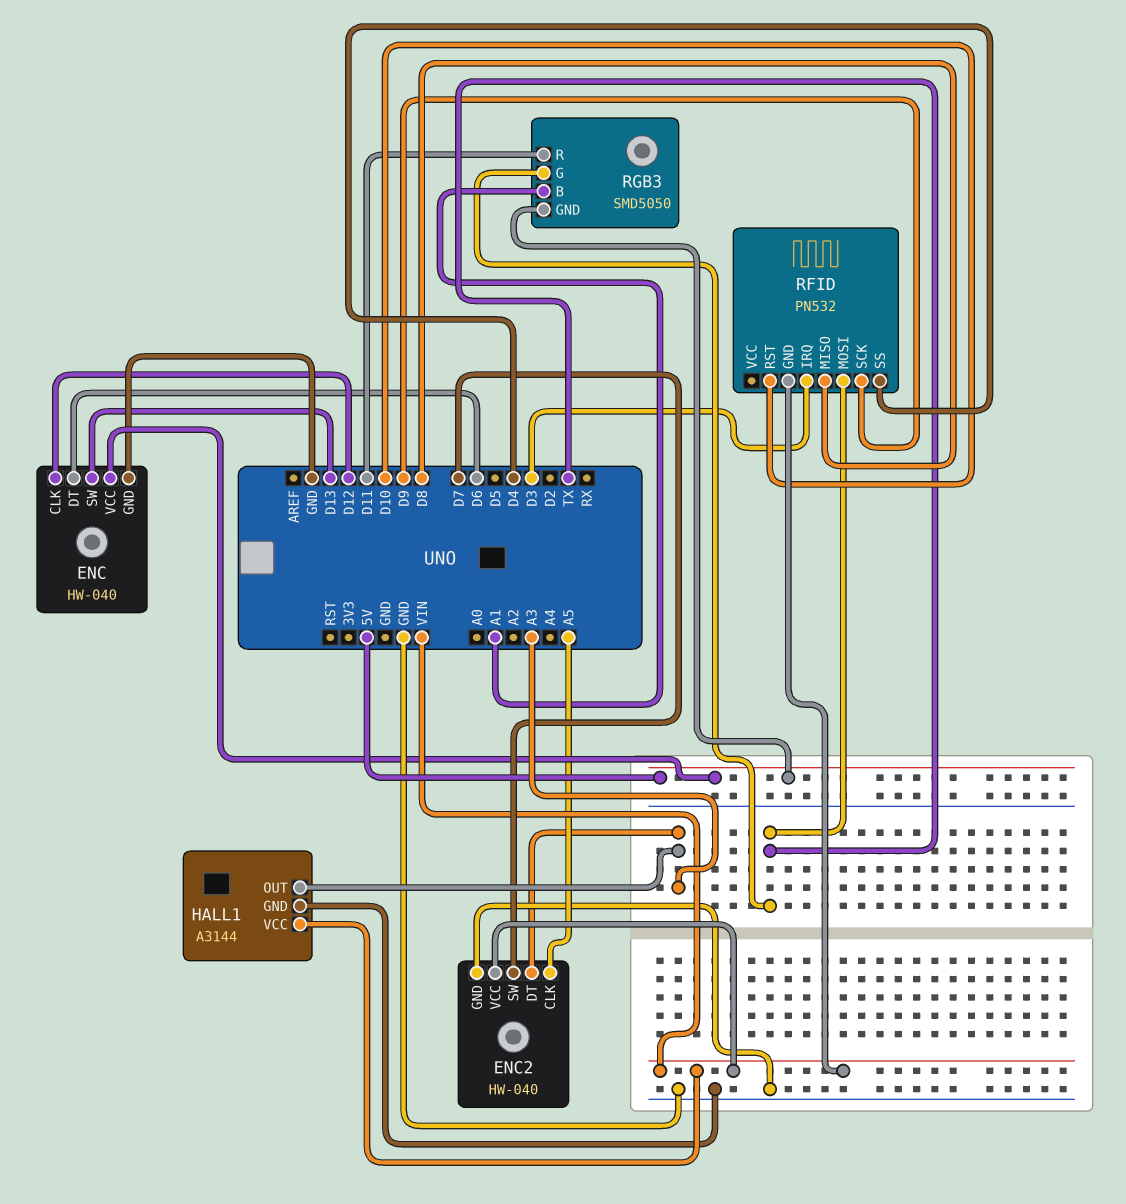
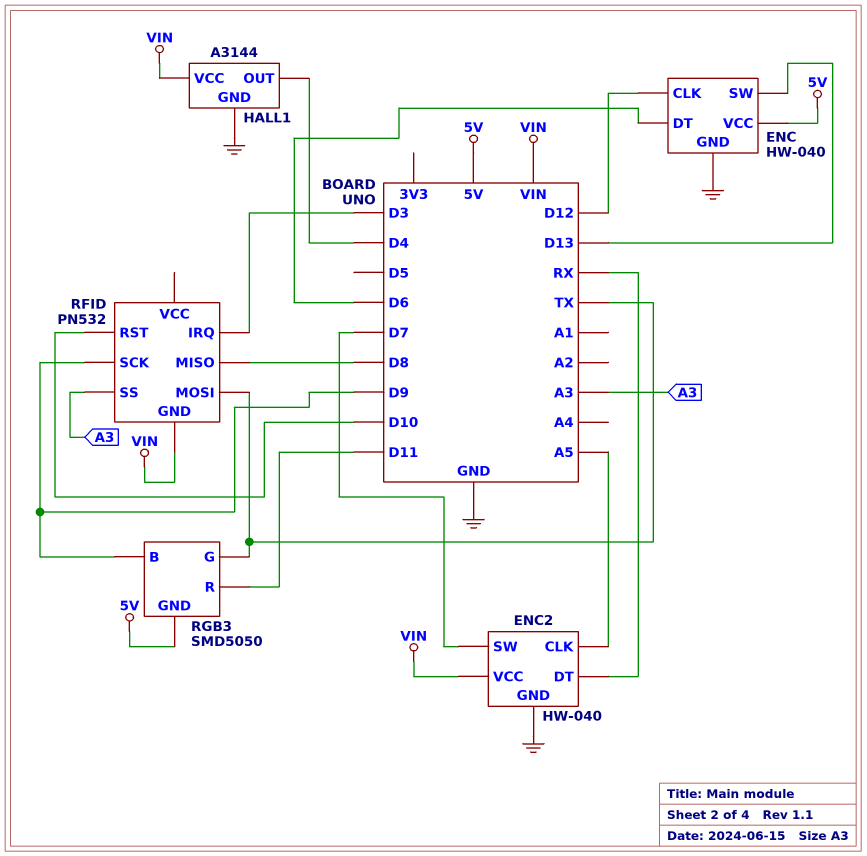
ENC2 pin DT: A3 -> RX
HALL1 pin OUT: A3 -> D4
RFID pin SS: D4 -> A3
RGB3 pin B: A1 -> D9

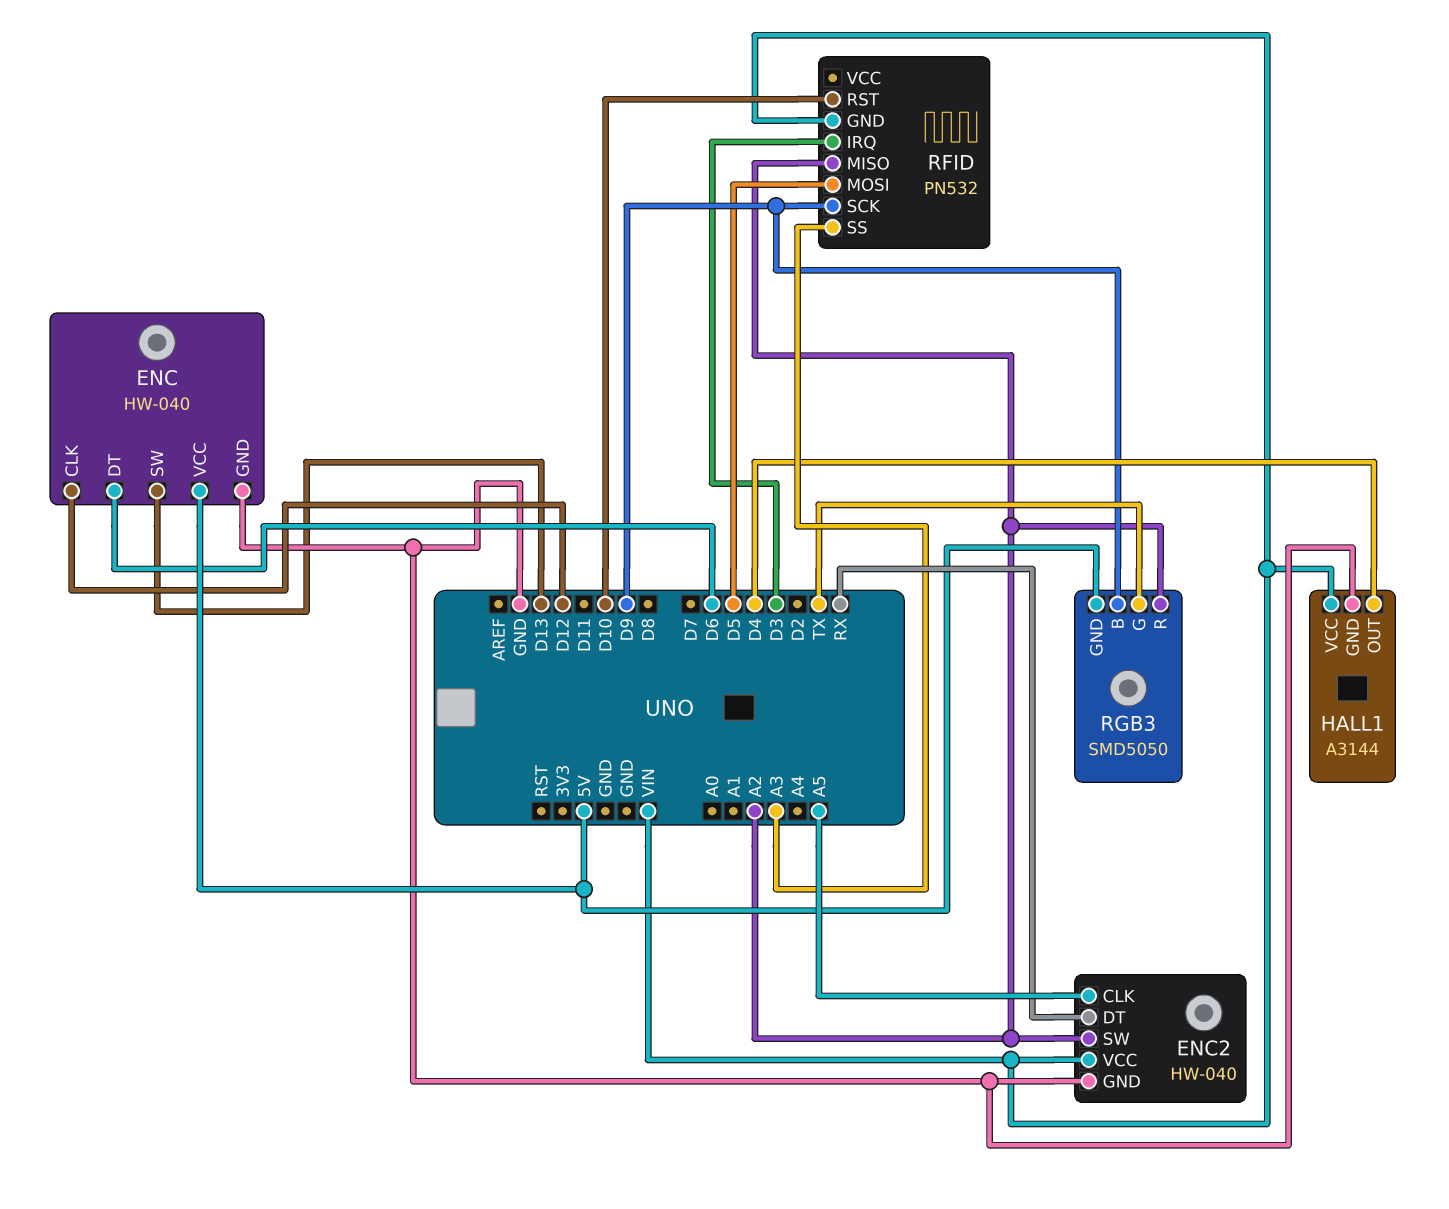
ENC2 pin SW: D7 -> A2
RFID pin MISO: D8 -> A2
RFID pin MOSI: TX -> D5
RGB3 pin R: D11 -> A2

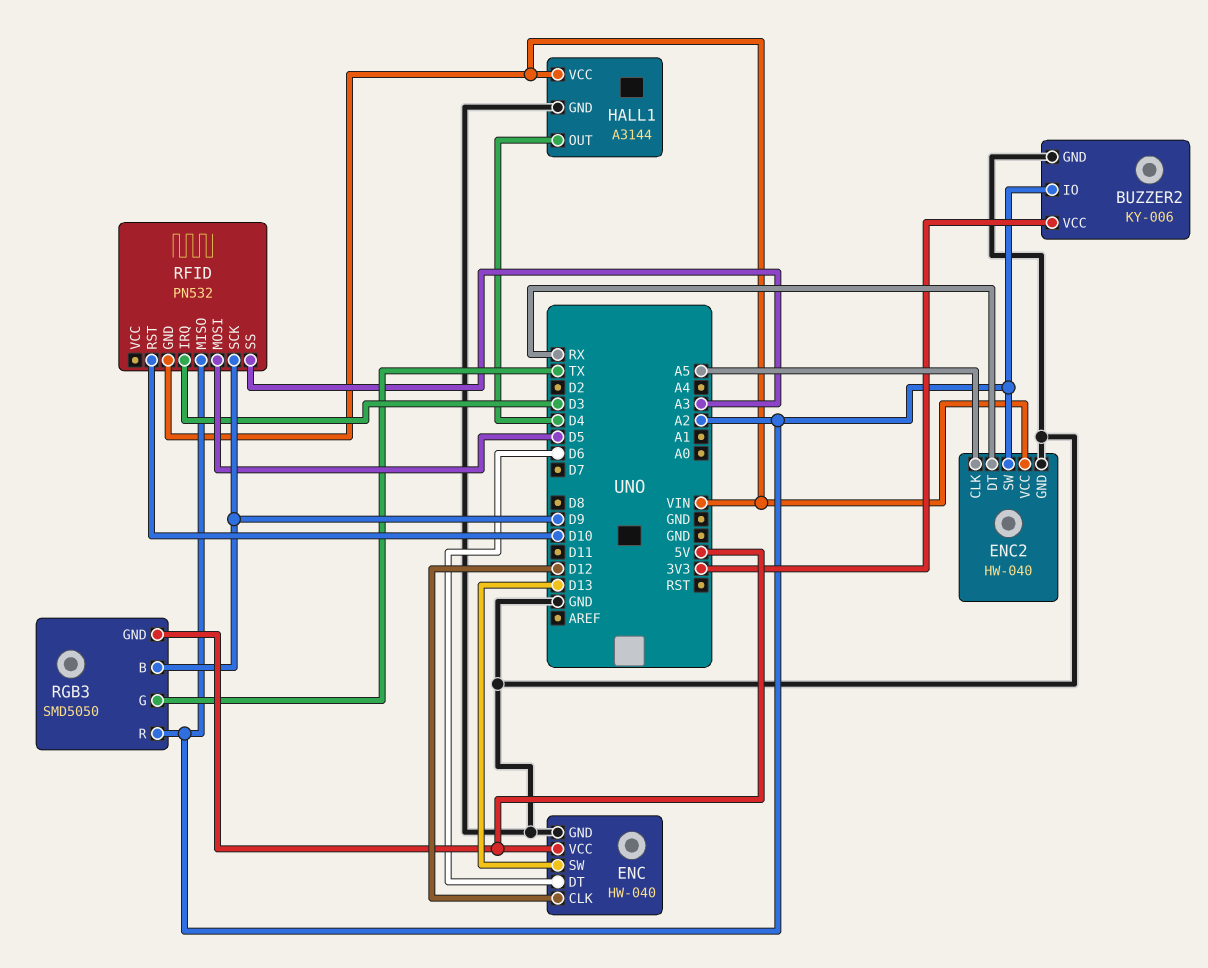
BUZZER2: none -> KY-006
BUZZER2 pin GND: none -> GND
BUZZER2 pin IO: none -> A2
BUZZER2 pin VCC: none -> 3V3

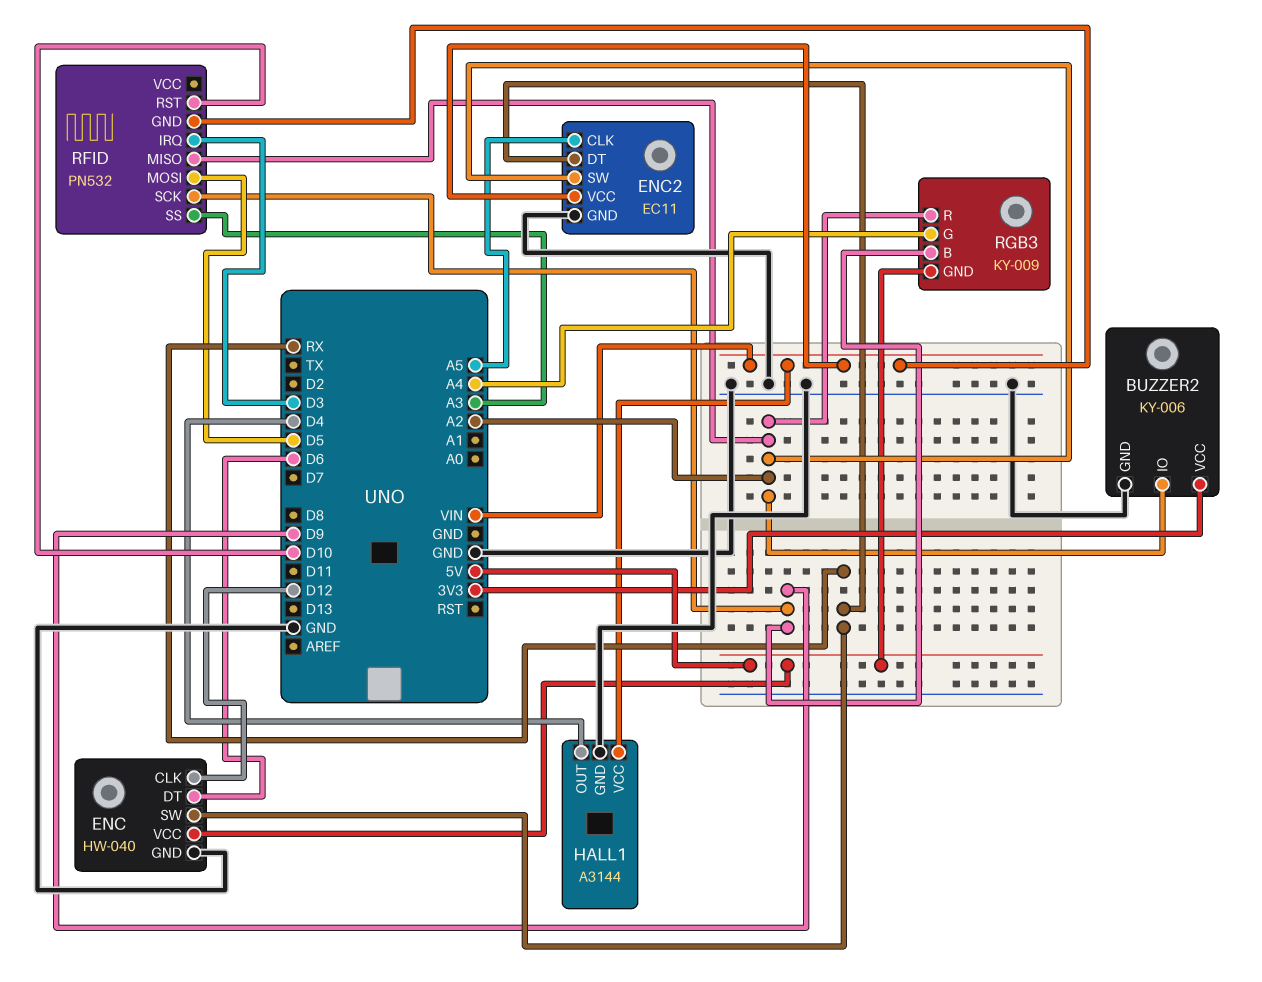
ENC pin SW: D13 -> RX
ENC2: HW-040 -> EC11
RGB3: SMD5050 -> KY-009
RGB3 pin G: TX -> A4

